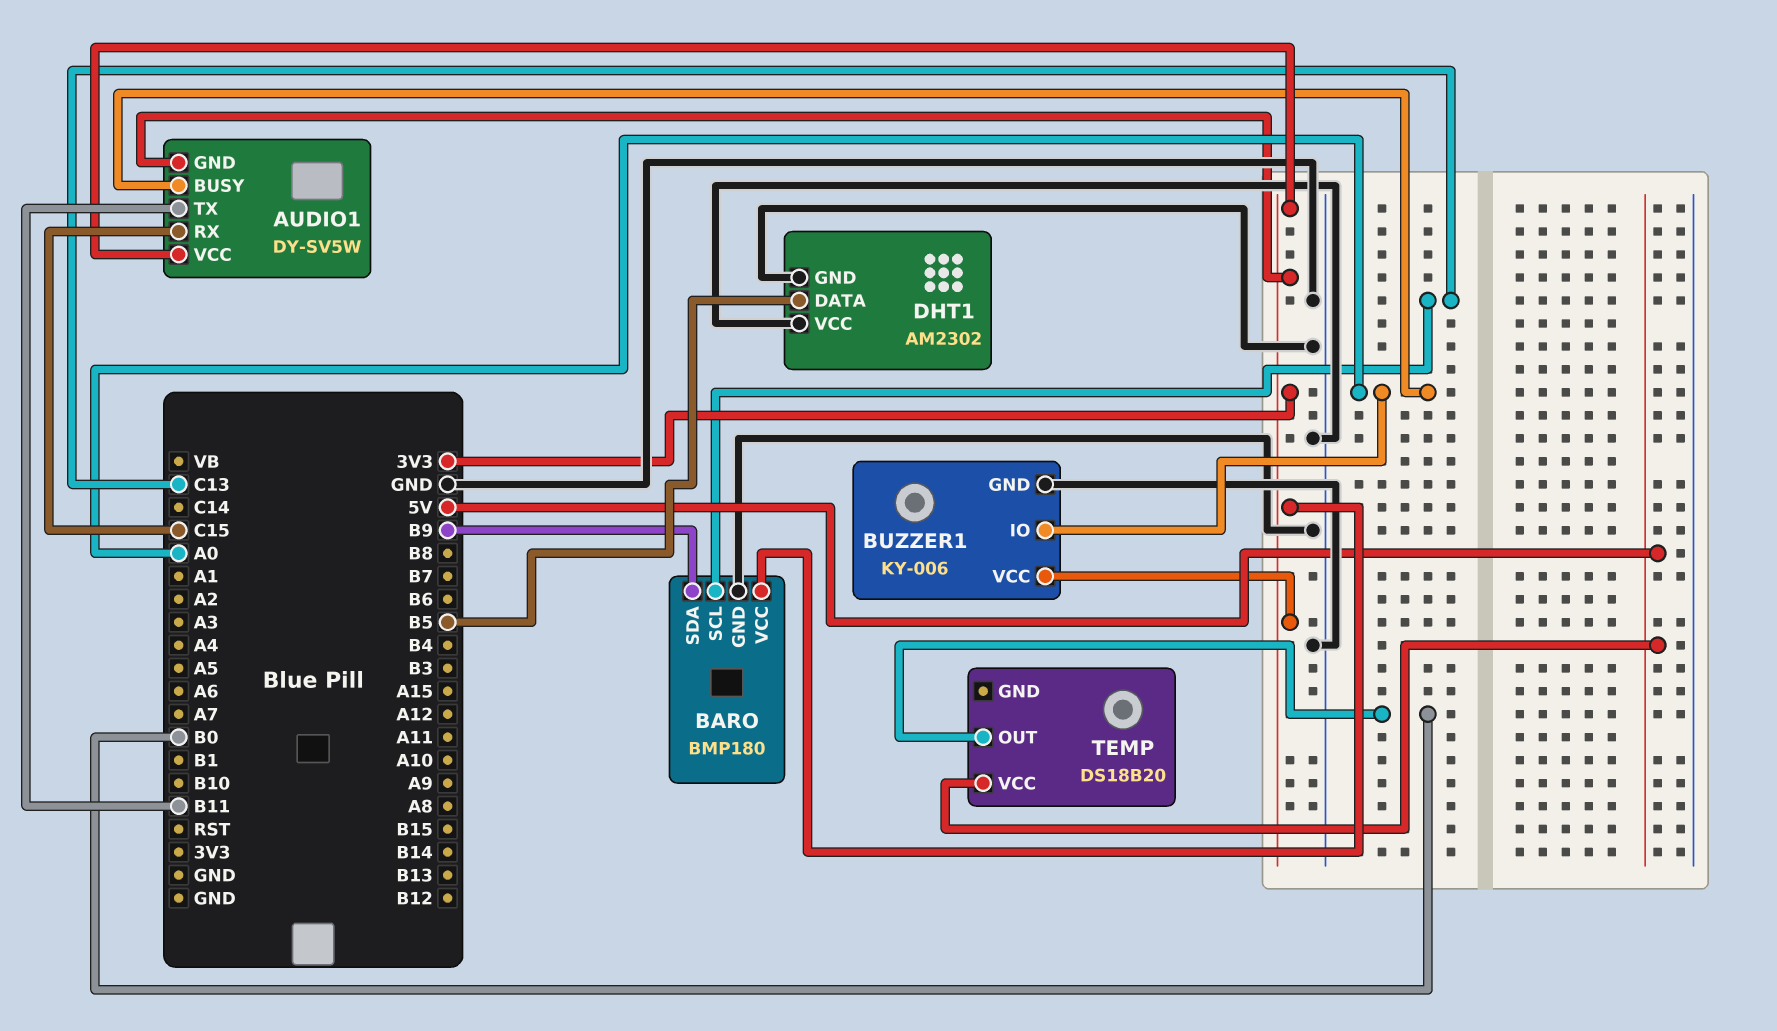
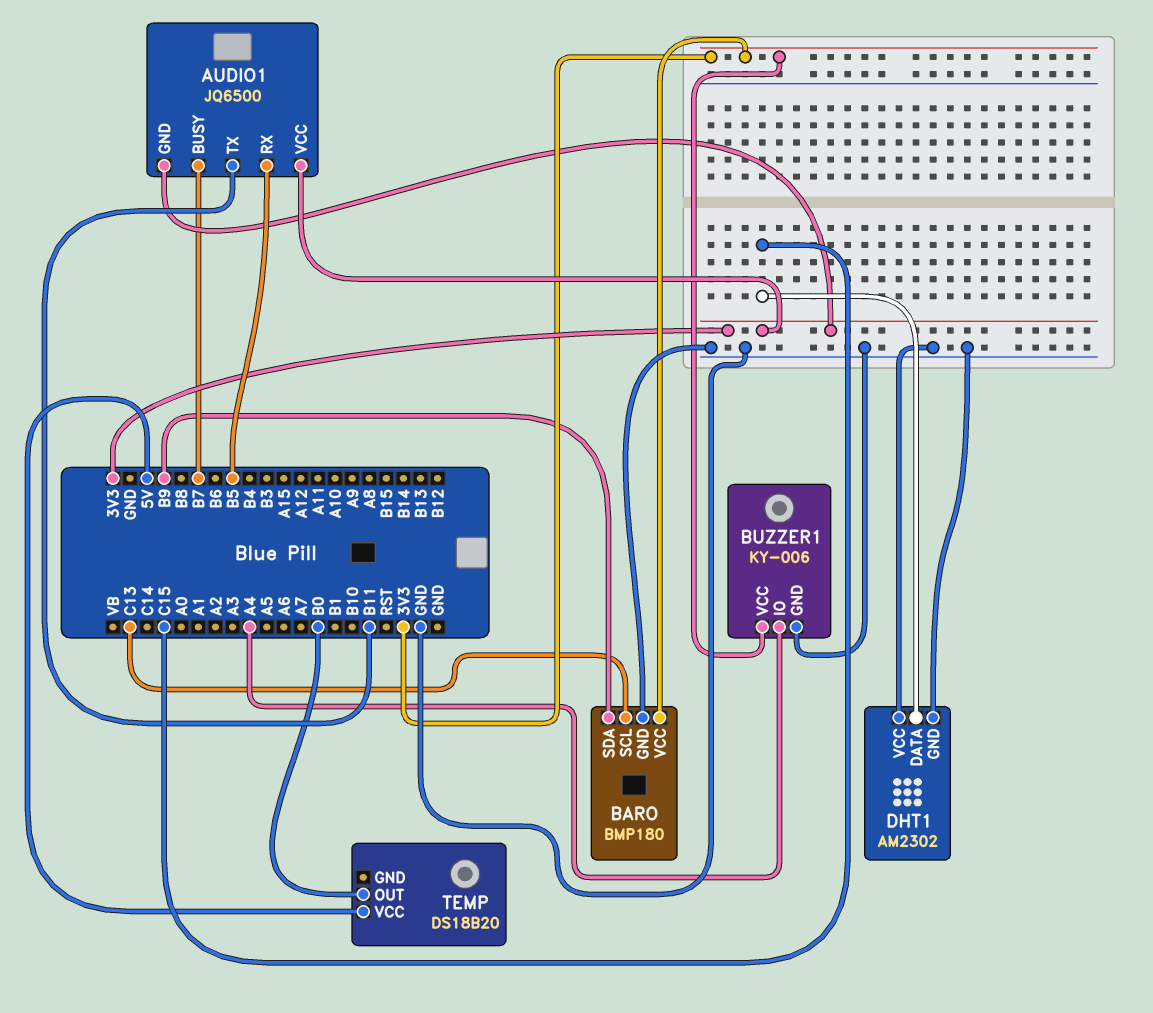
AUDIO1: DY-SV5W -> JQ6500
AUDIO1 pin BUSY: A0 -> B7
AUDIO1 pin RX: C15 -> B5
BUZZER1 pin IO: A0 -> A4
DHT1 pin DATA: B5 -> C15

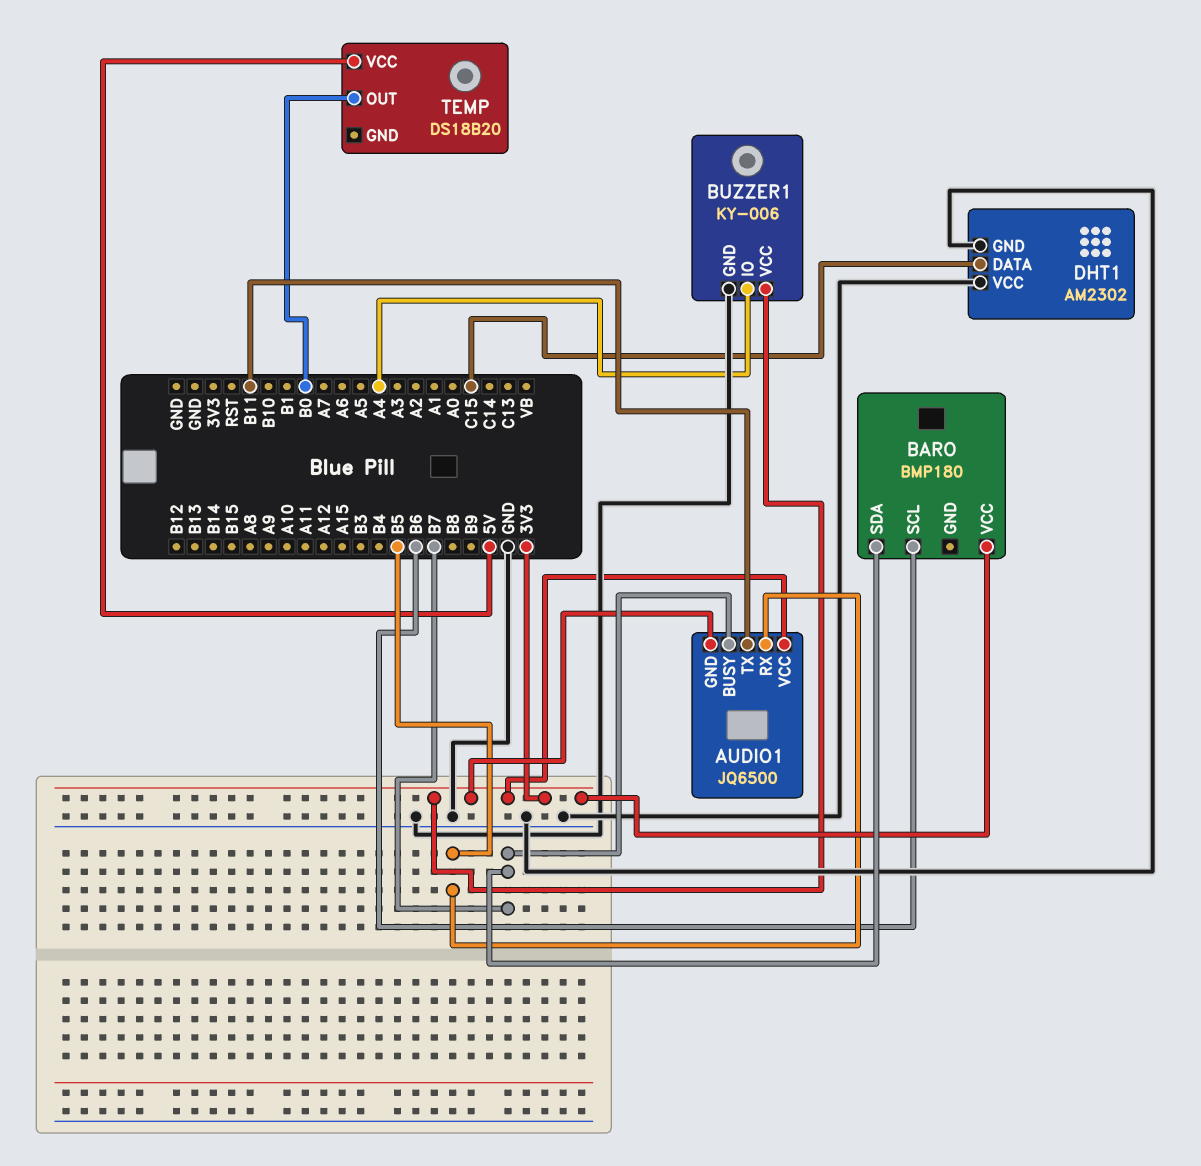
BARO pin GND: GND -> none
BARO pin SCL: C13 -> B6
BARO pin SDA: B9 -> B7

